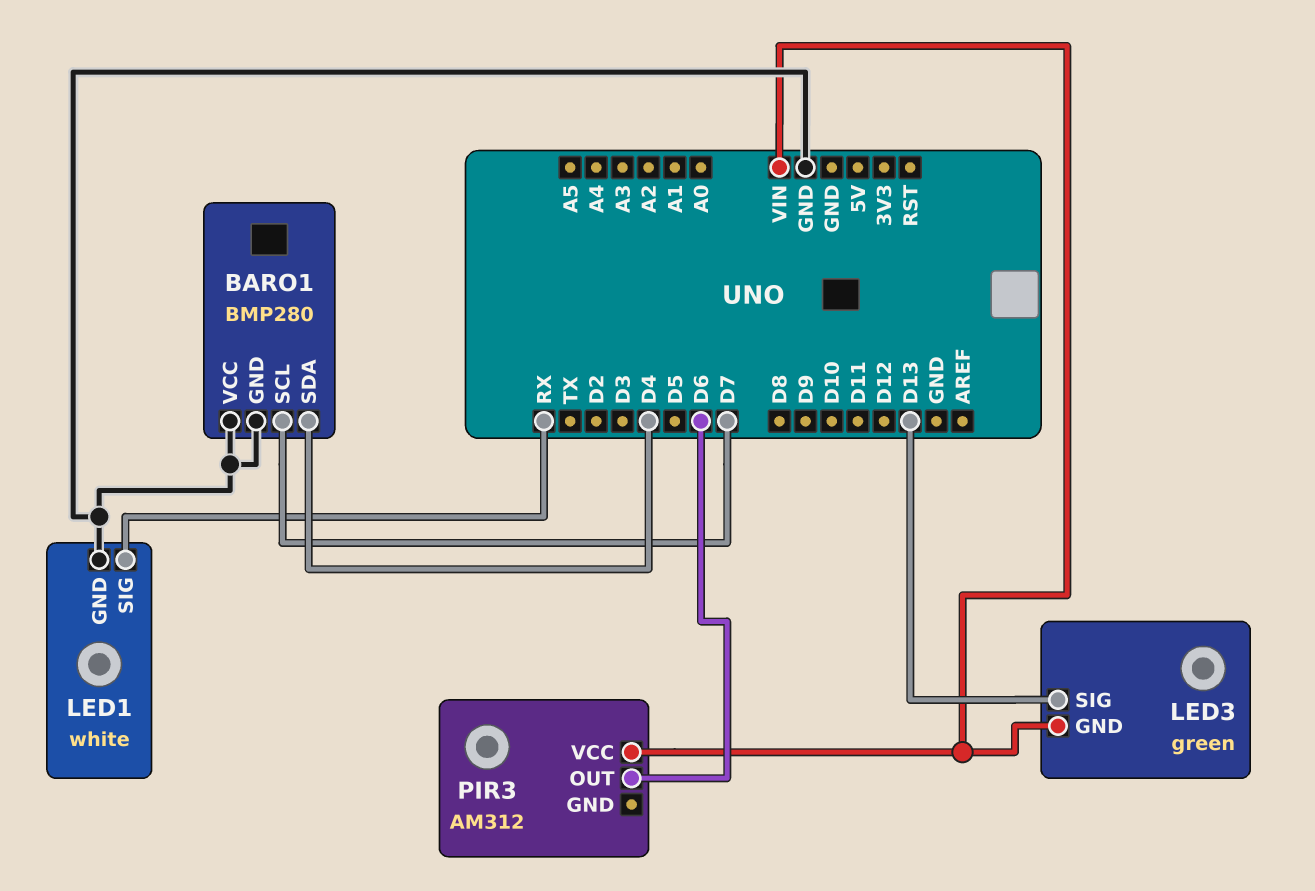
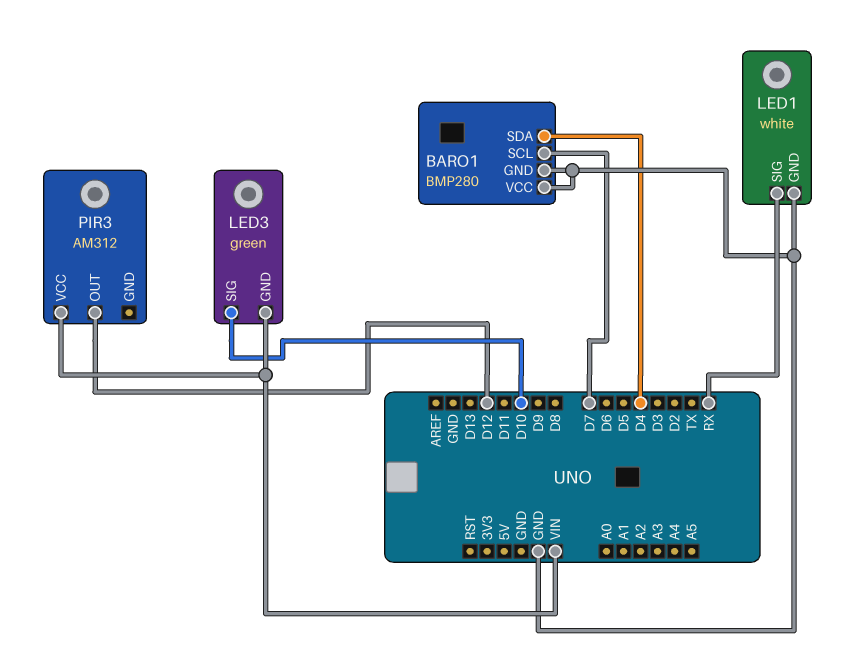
LED3 pin SIG: D13 -> D10
PIR3 pin OUT: D6 -> D12

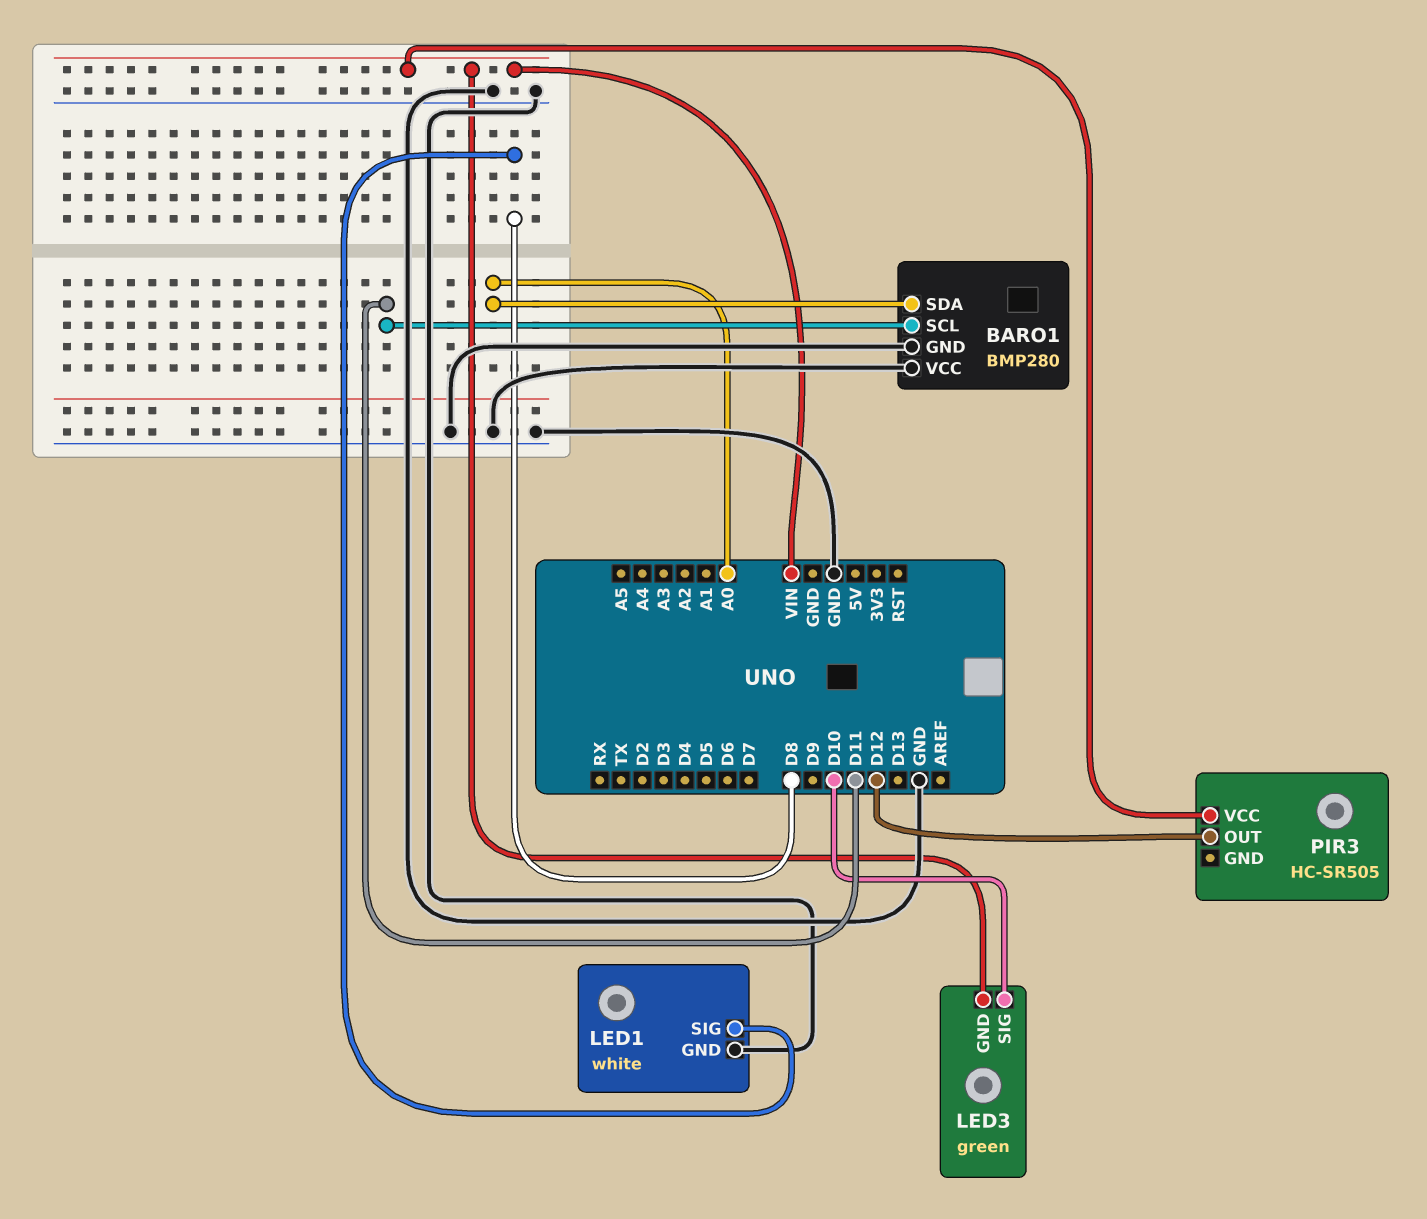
BARO1 pin SCL: D7 -> D11
BARO1 pin SDA: D4 -> A0
LED1 pin SIG: RX -> D8
PIR3: AM312 -> HC-SR505

